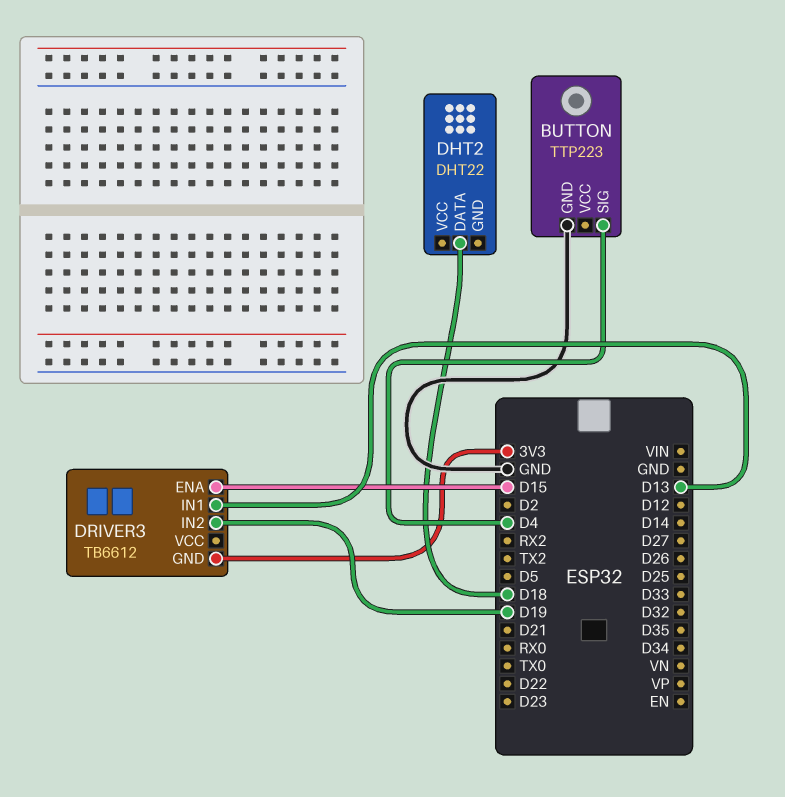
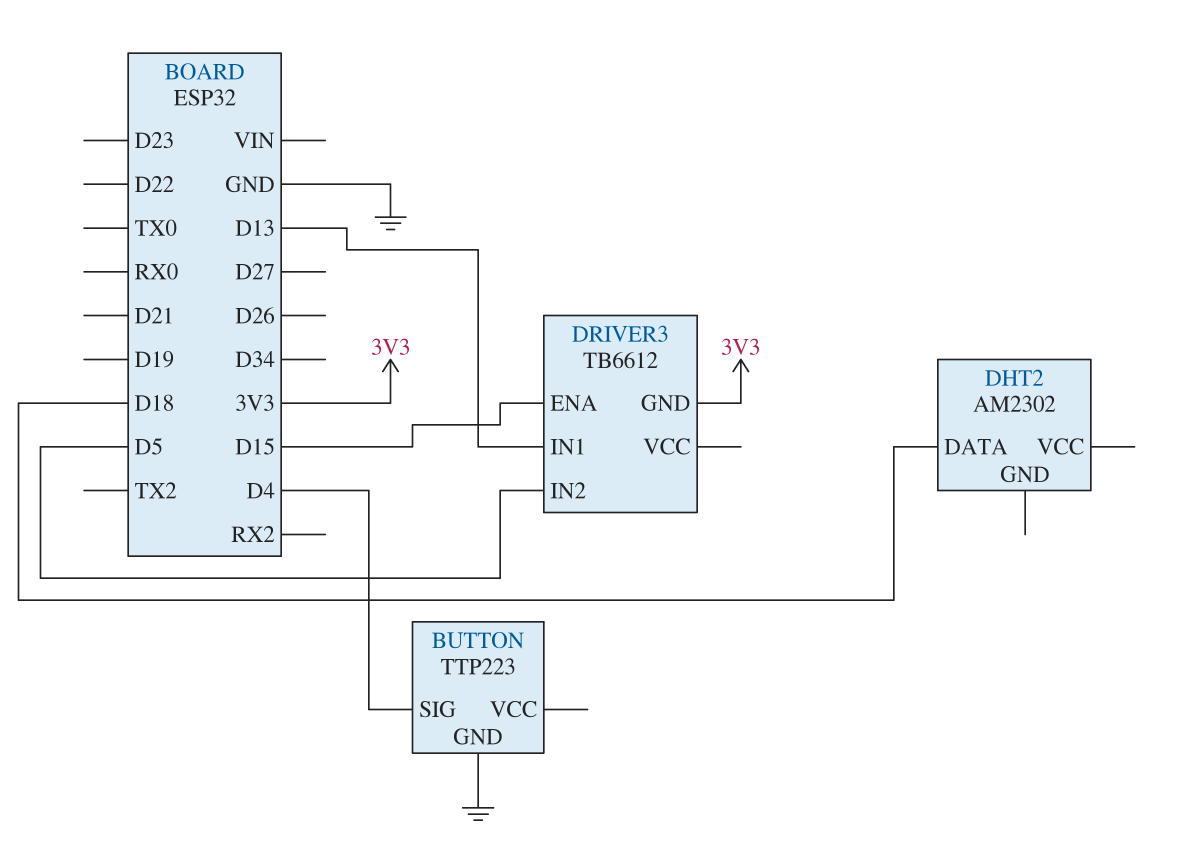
DHT2: DHT22 -> AM2302
DRIVER3 pin IN2: D19 -> D5

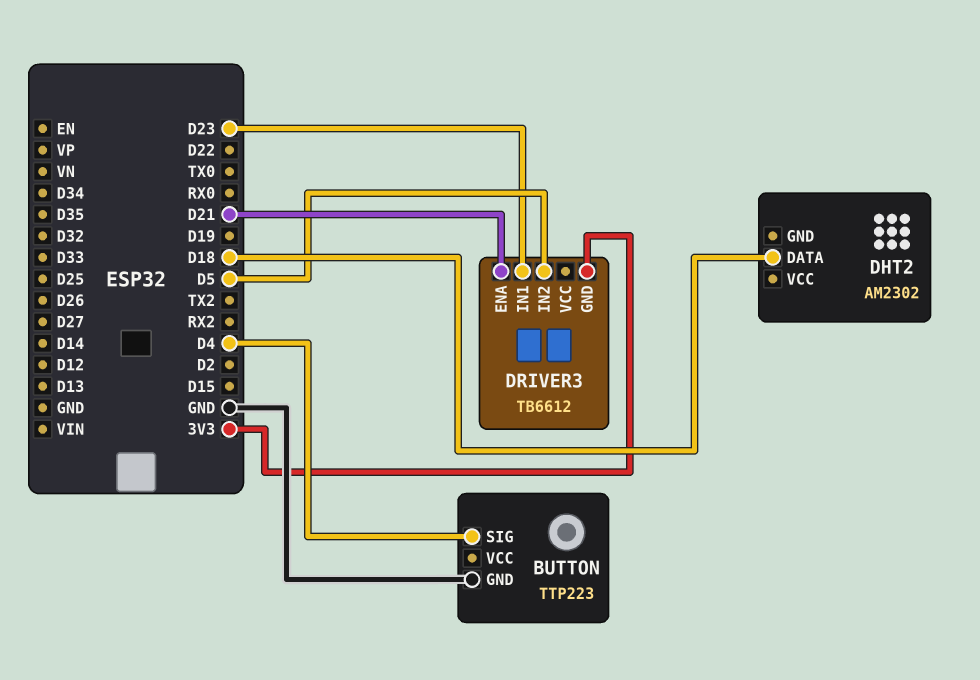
DRIVER3 pin ENA: D15 -> D21
DRIVER3 pin IN1: D13 -> D23

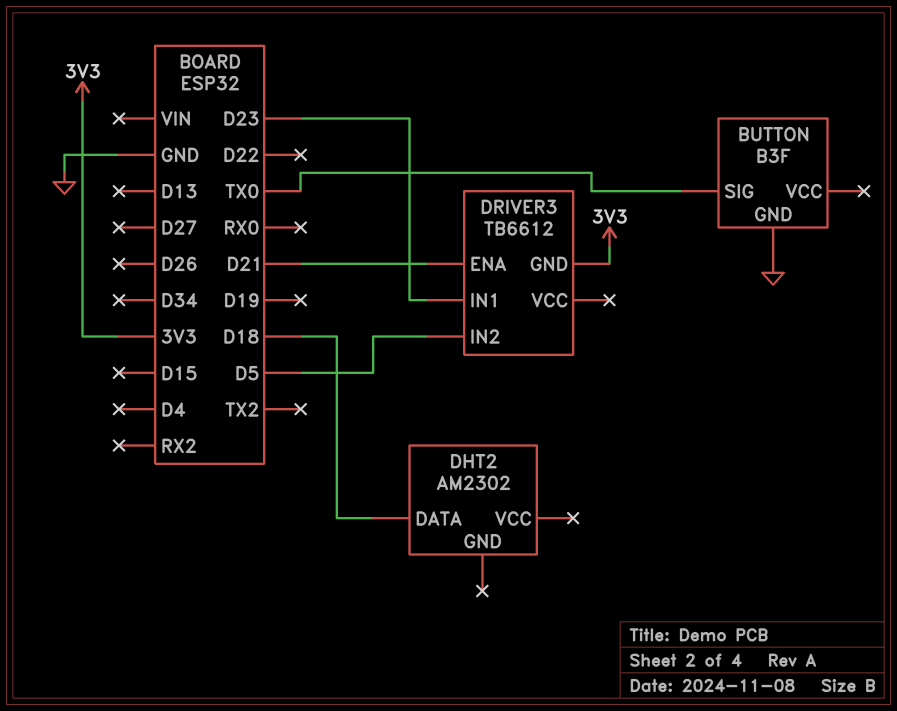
BUTTON: TTP223 -> B3F
BUTTON pin SIG: D4 -> TX0

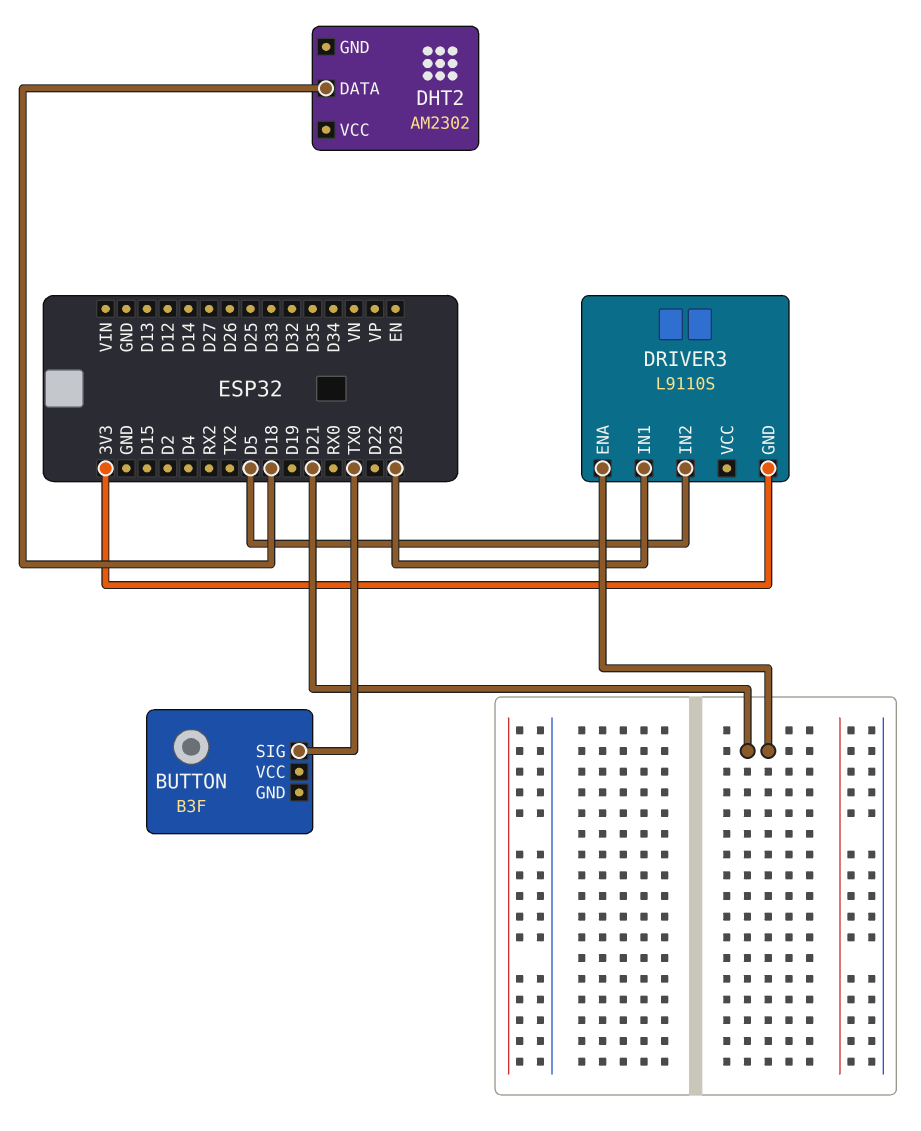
BUTTON pin GND: GND -> none
DRIVER3: TB6612 -> L9110S

